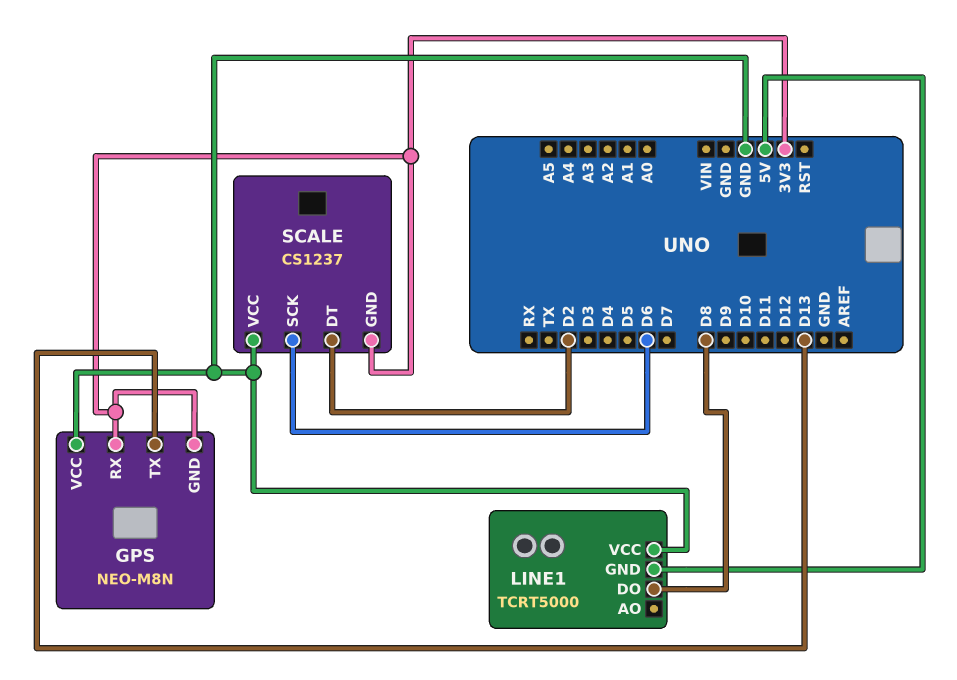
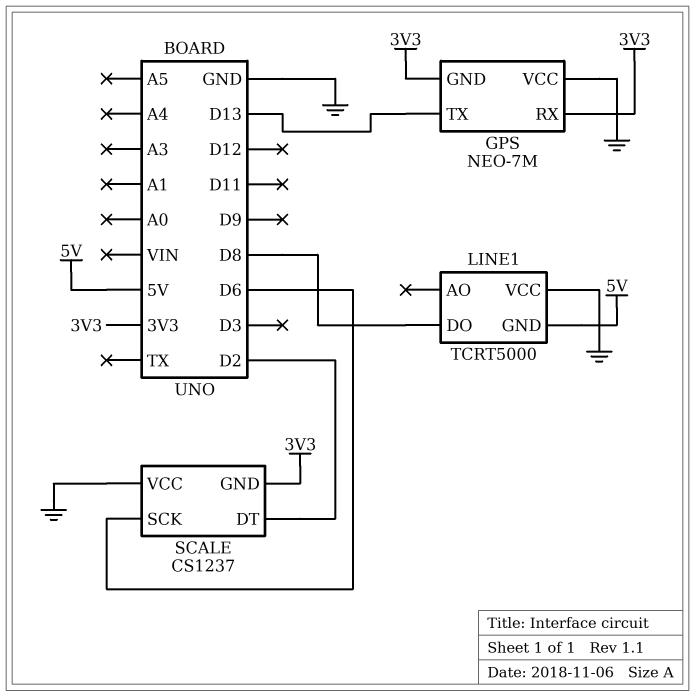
GPS: NEO-M8N -> NEO-7M

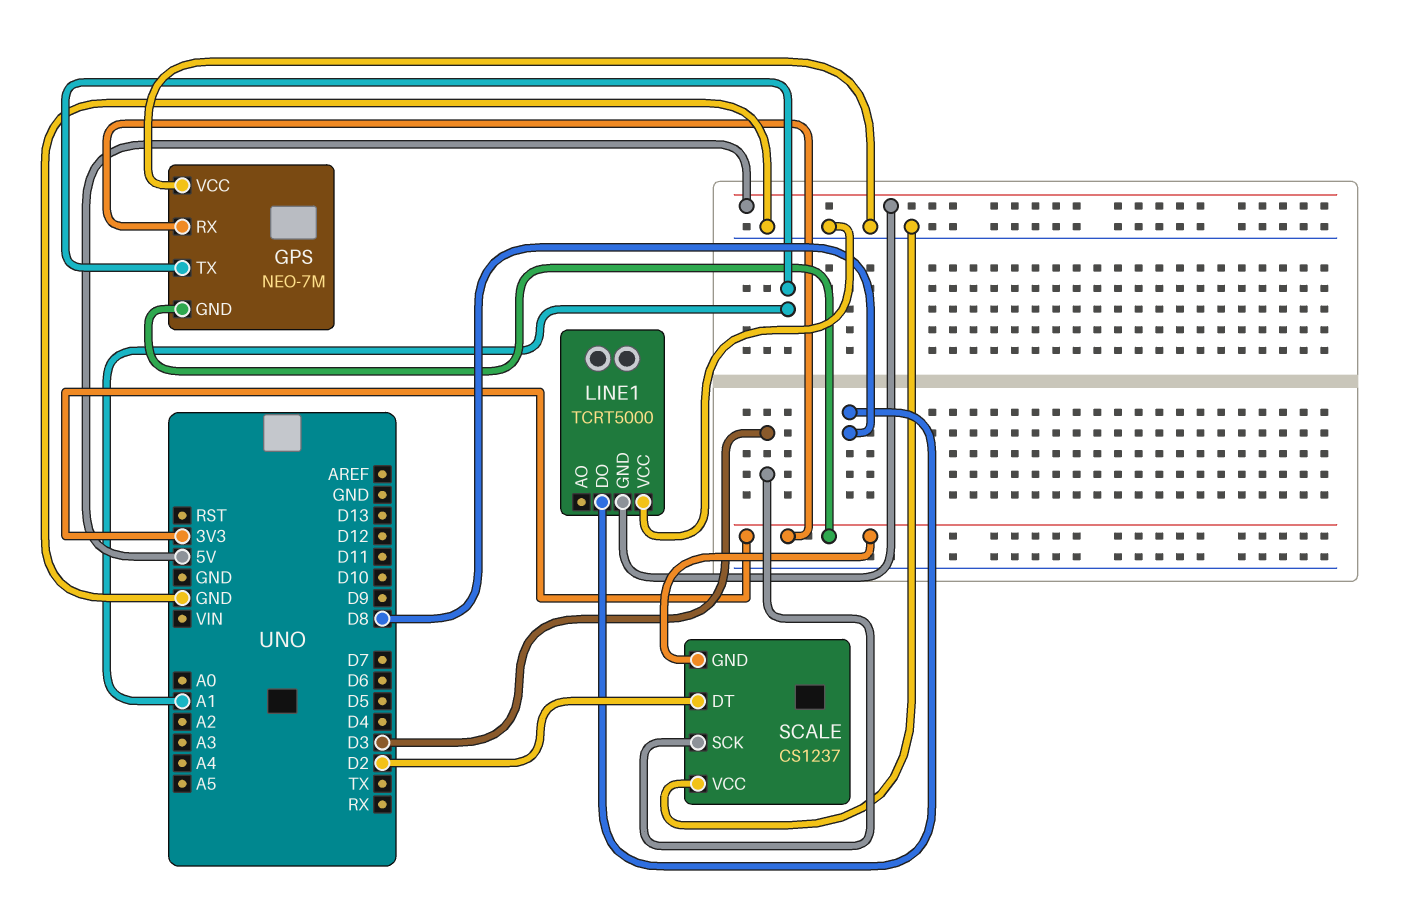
GPS pin TX: D13 -> A1
SCALE pin SCK: D6 -> D3

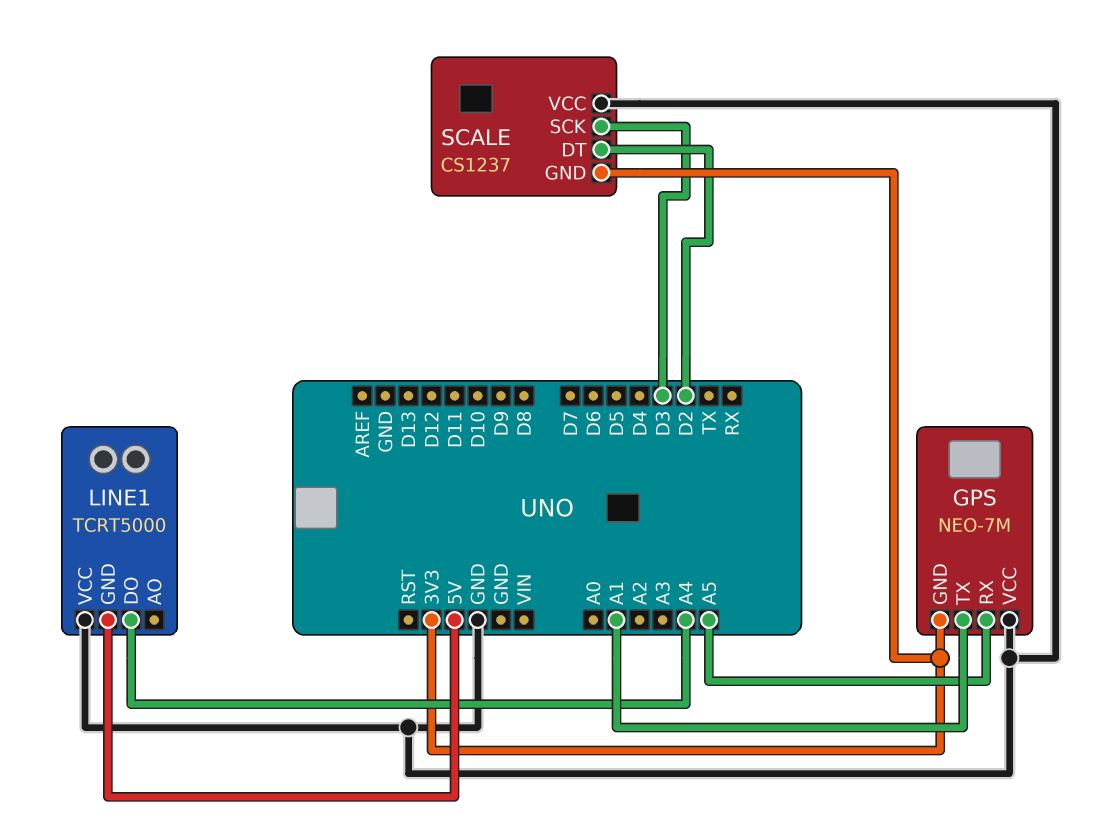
GPS pin RX: 3V3 -> A5
LINE1 pin DO: D8 -> A4

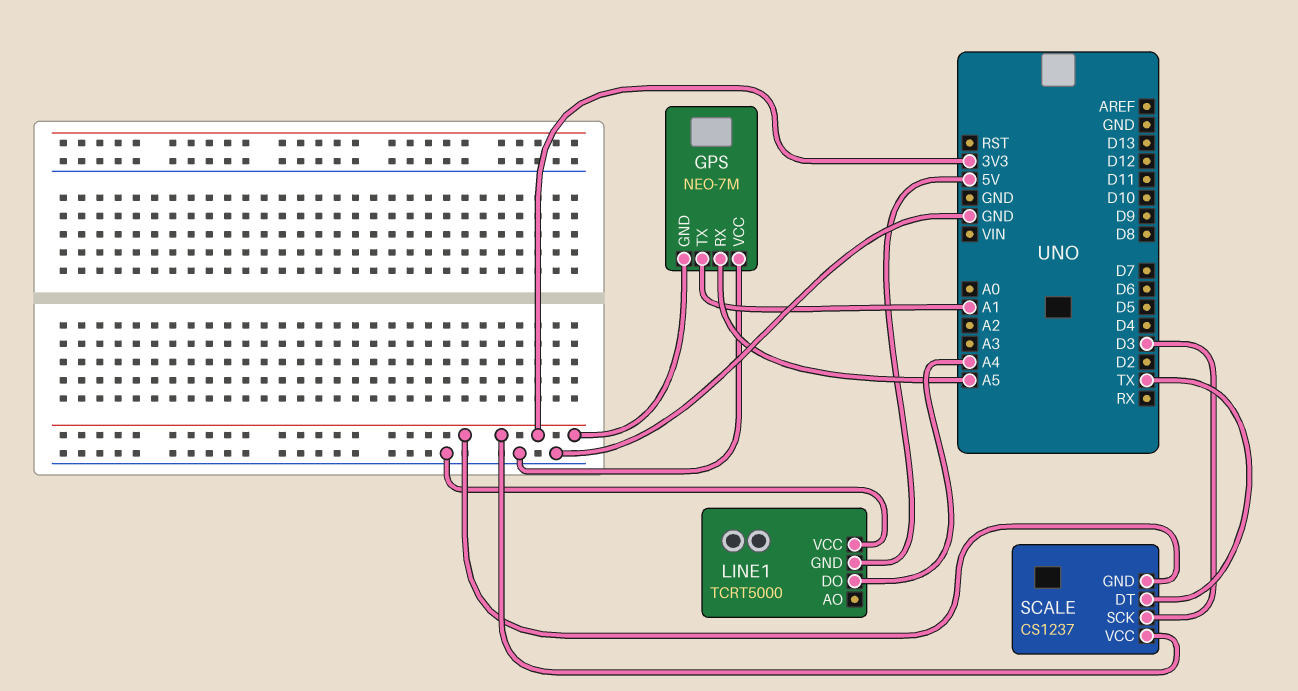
SCALE pin DT: D2 -> TX
SCALE pin VCC: GND -> 3V3

